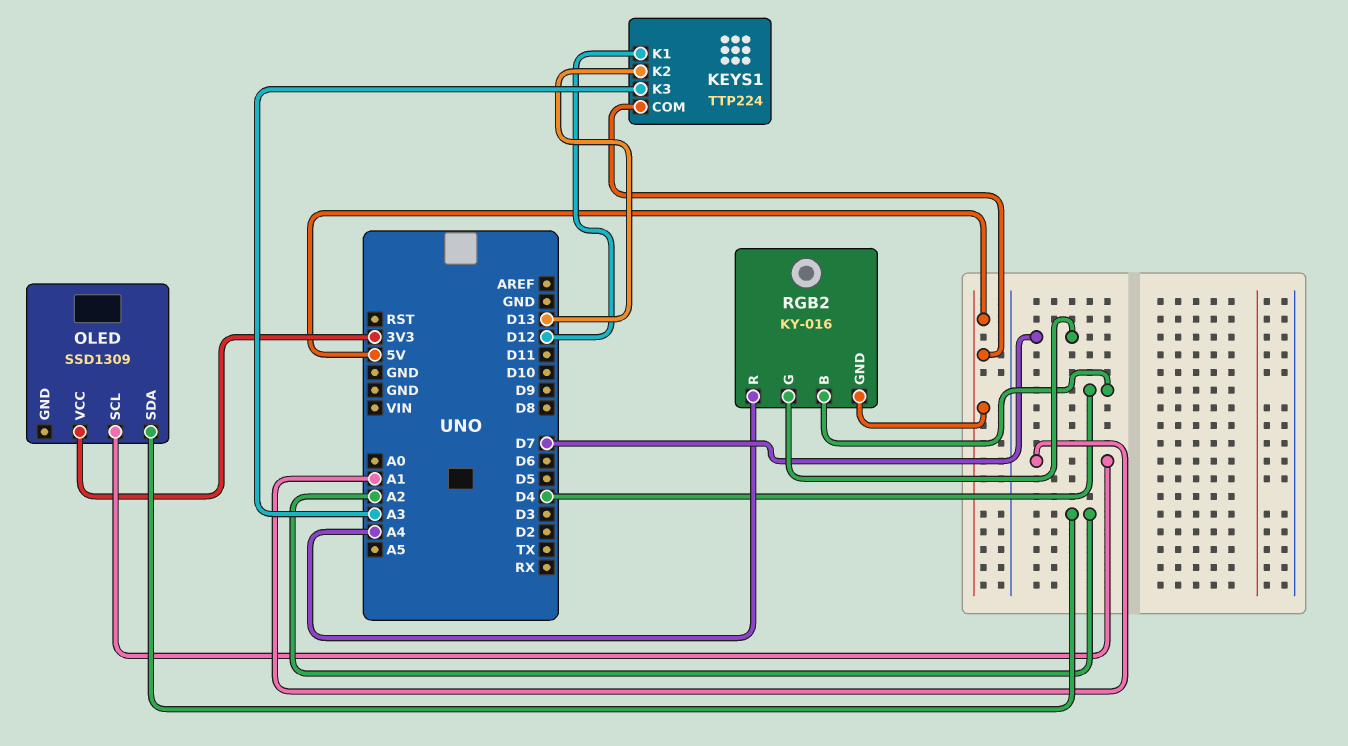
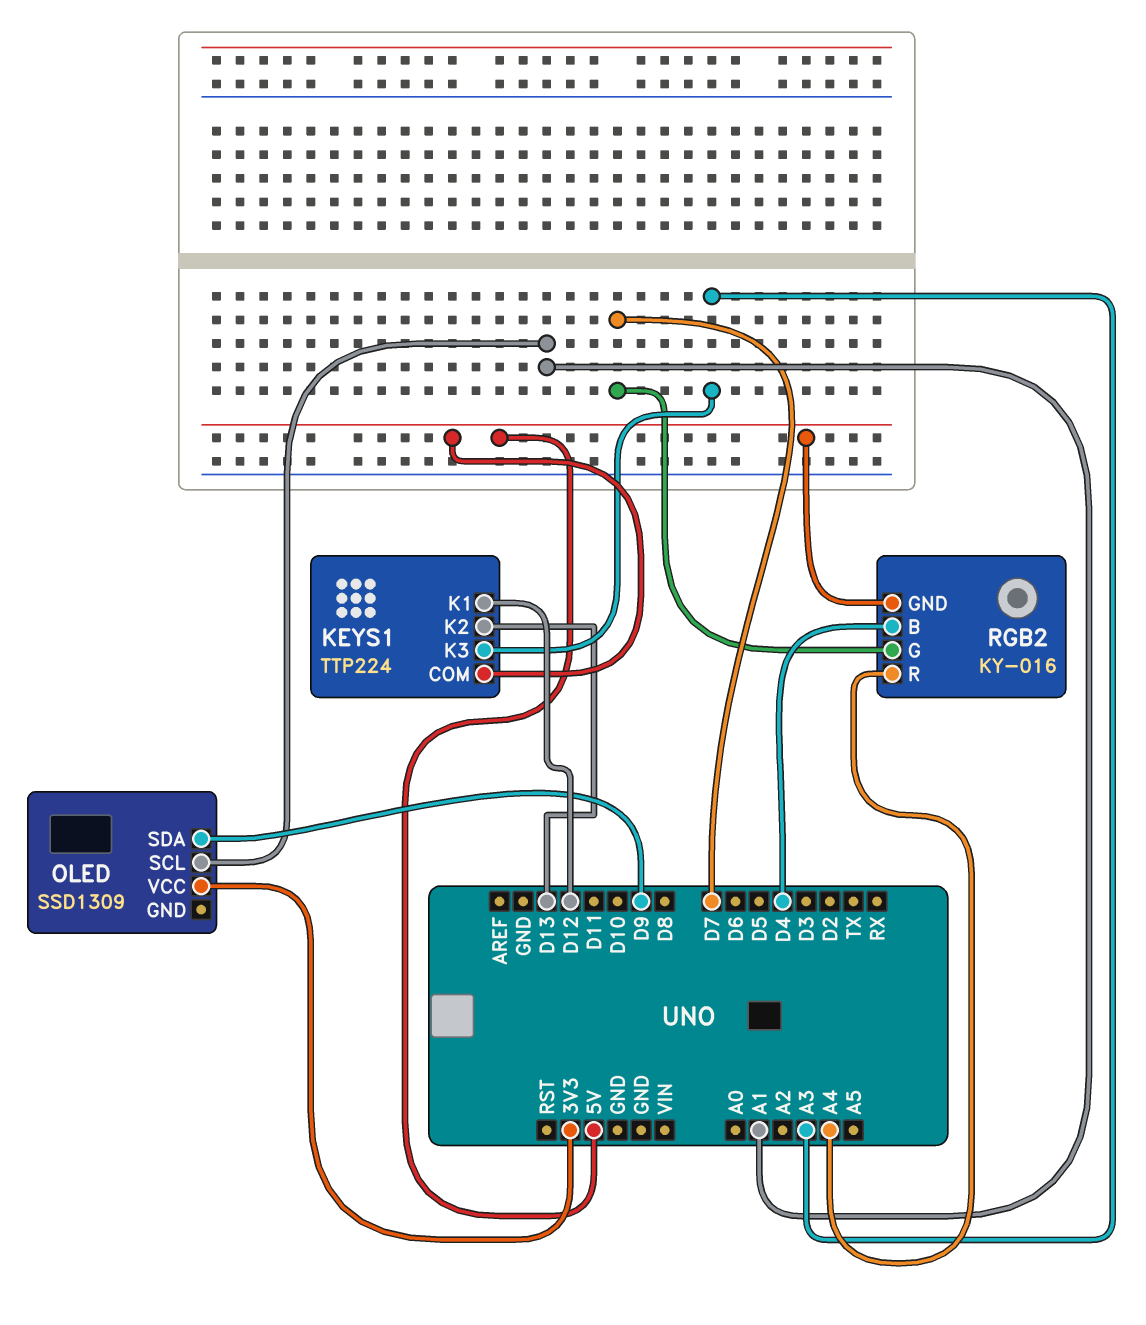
OLED pin SDA: A2 -> D9

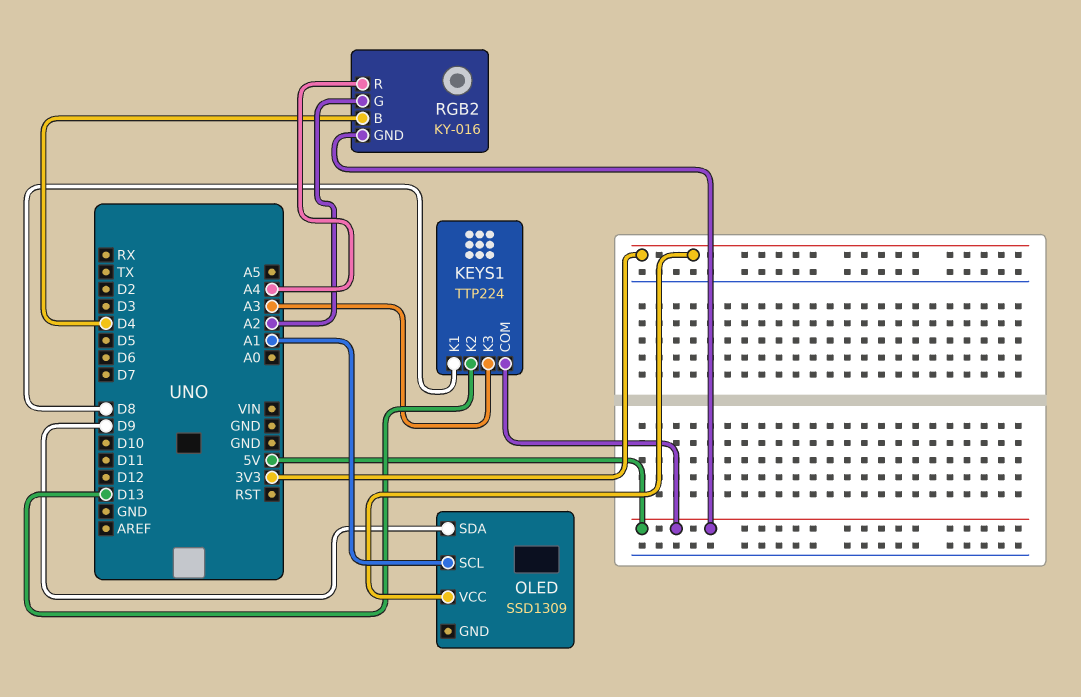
KEYS1 pin K1: D12 -> D8
RGB2 pin G: D7 -> A2

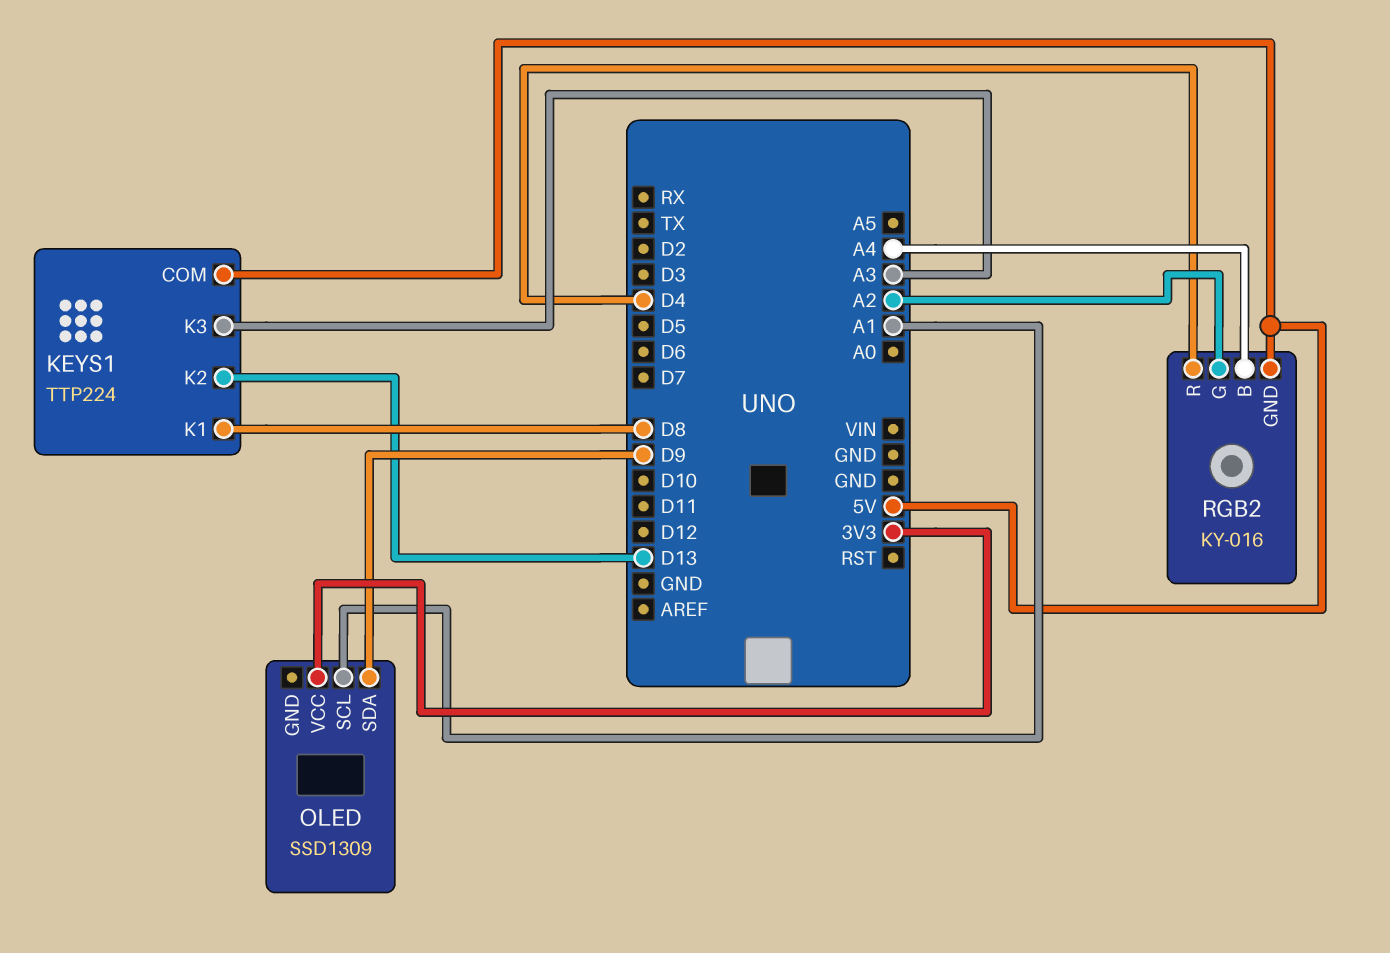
RGB2 pin B: D4 -> A4
RGB2 pin R: A4 -> D4

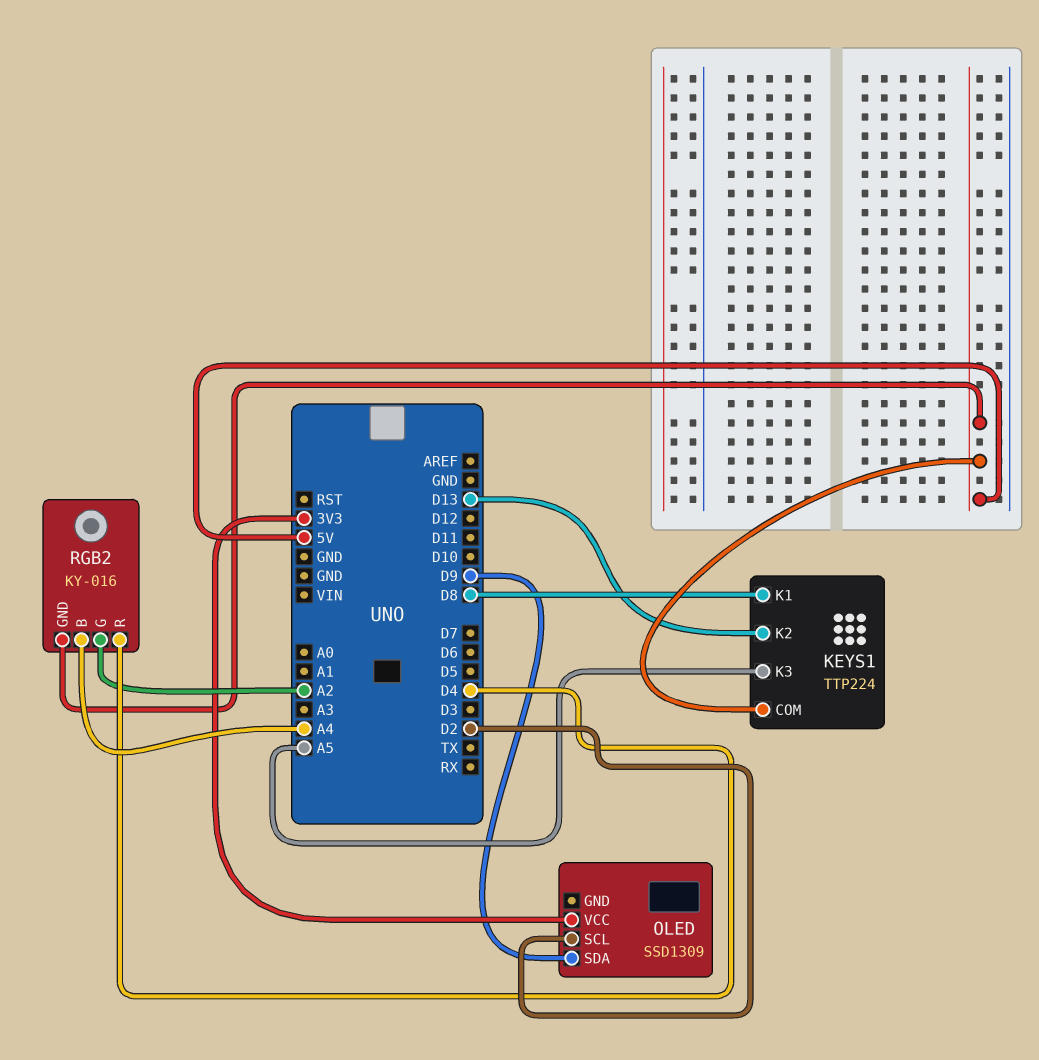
KEYS1 pin K3: A3 -> A5
OLED pin SCL: A1 -> D2

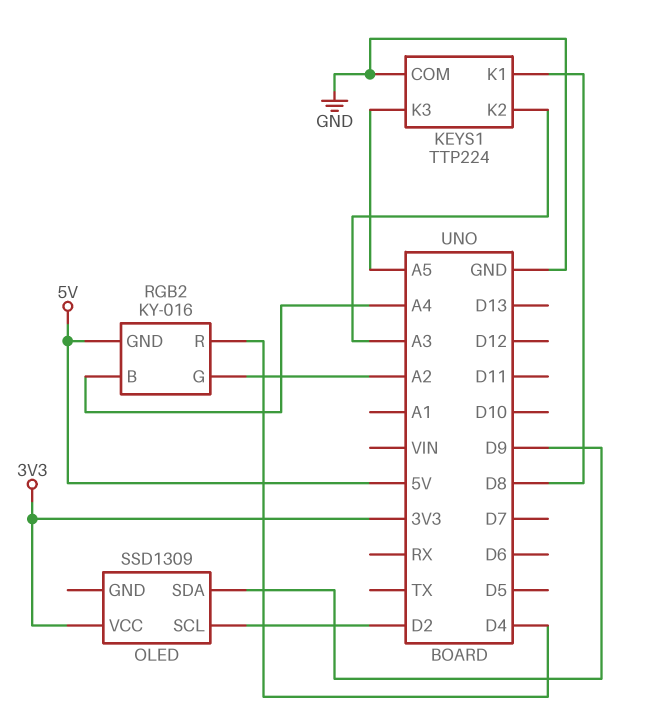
KEYS1 pin COM: 5V -> GND
KEYS1 pin K2: D13 -> A3

